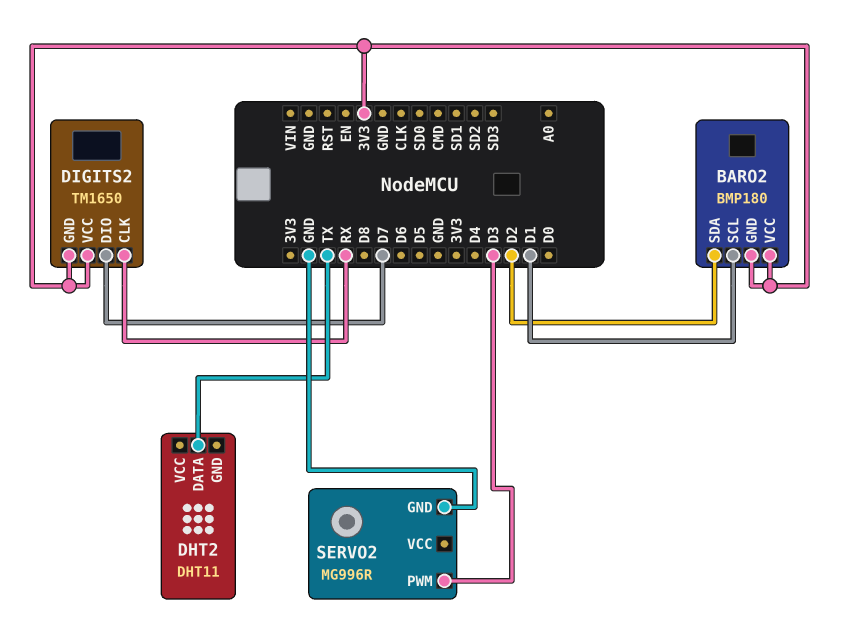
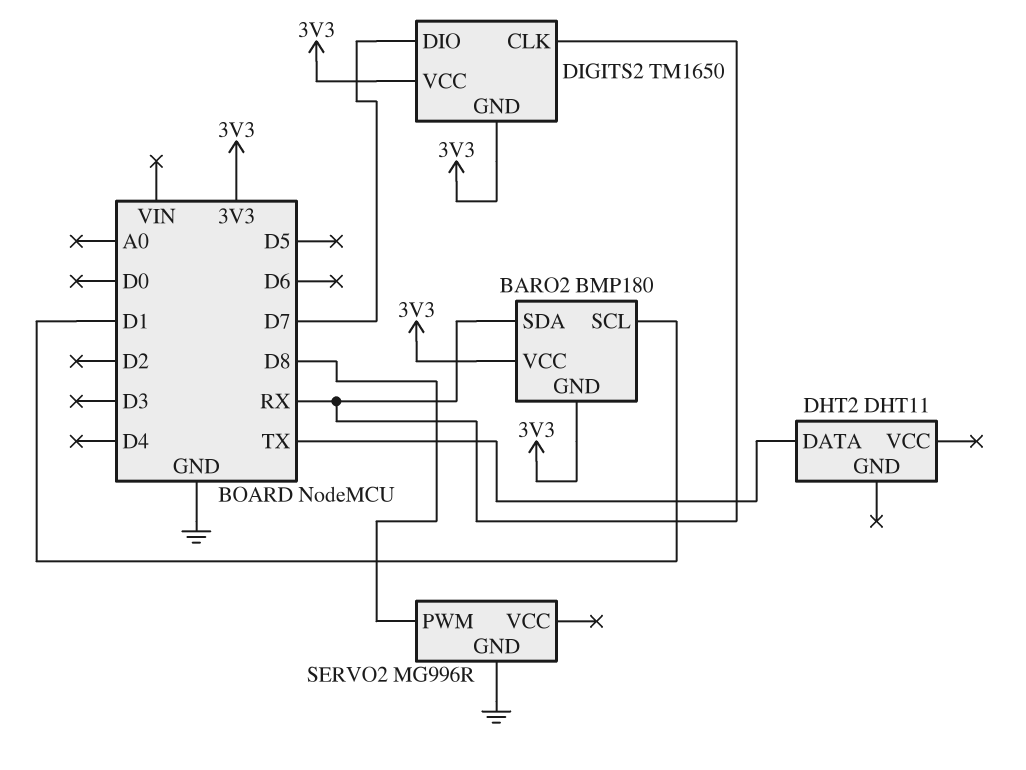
BARO2 pin SDA: D2 -> RX
SERVO2 pin PWM: D3 -> D8

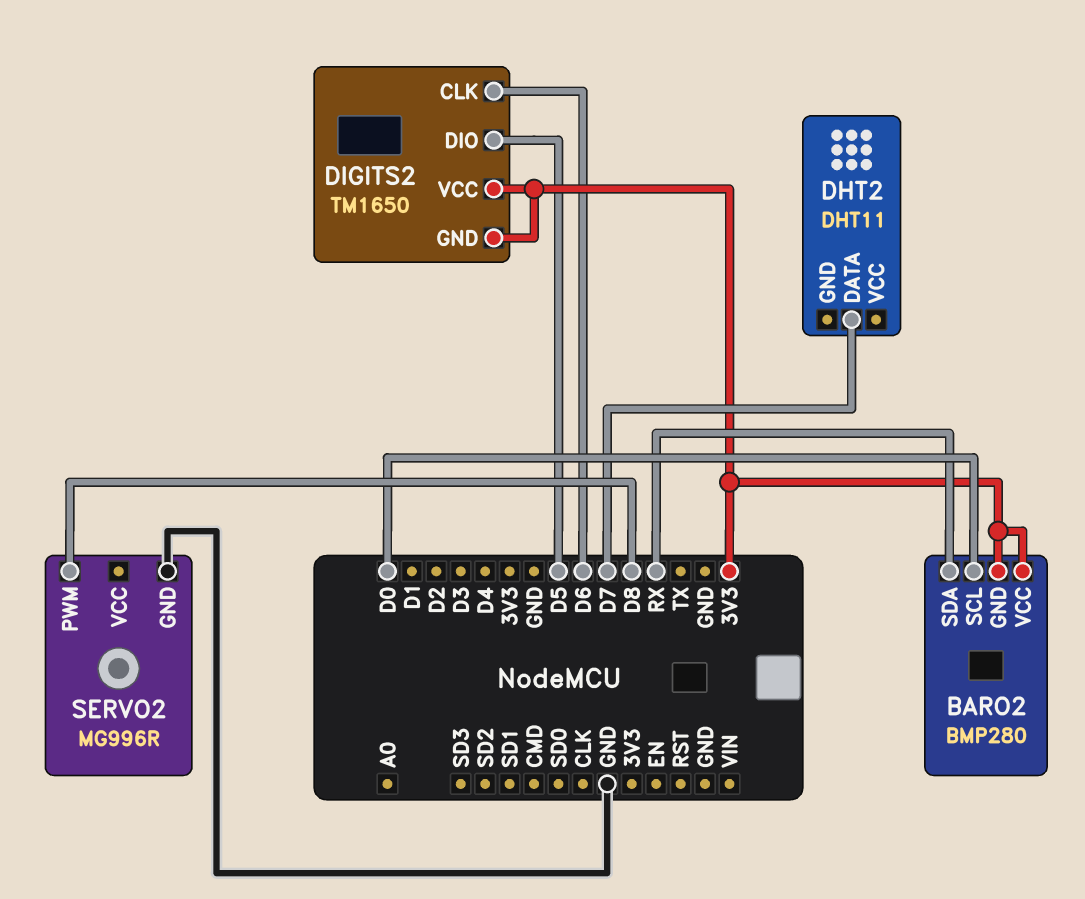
BARO2: BMP180 -> BMP280
BARO2 pin SCL: D1 -> D0
DHT2 pin DATA: TX -> D7
DIGITS2 pin CLK: RX -> D6
DIGITS2 pin DIO: D7 -> D5

